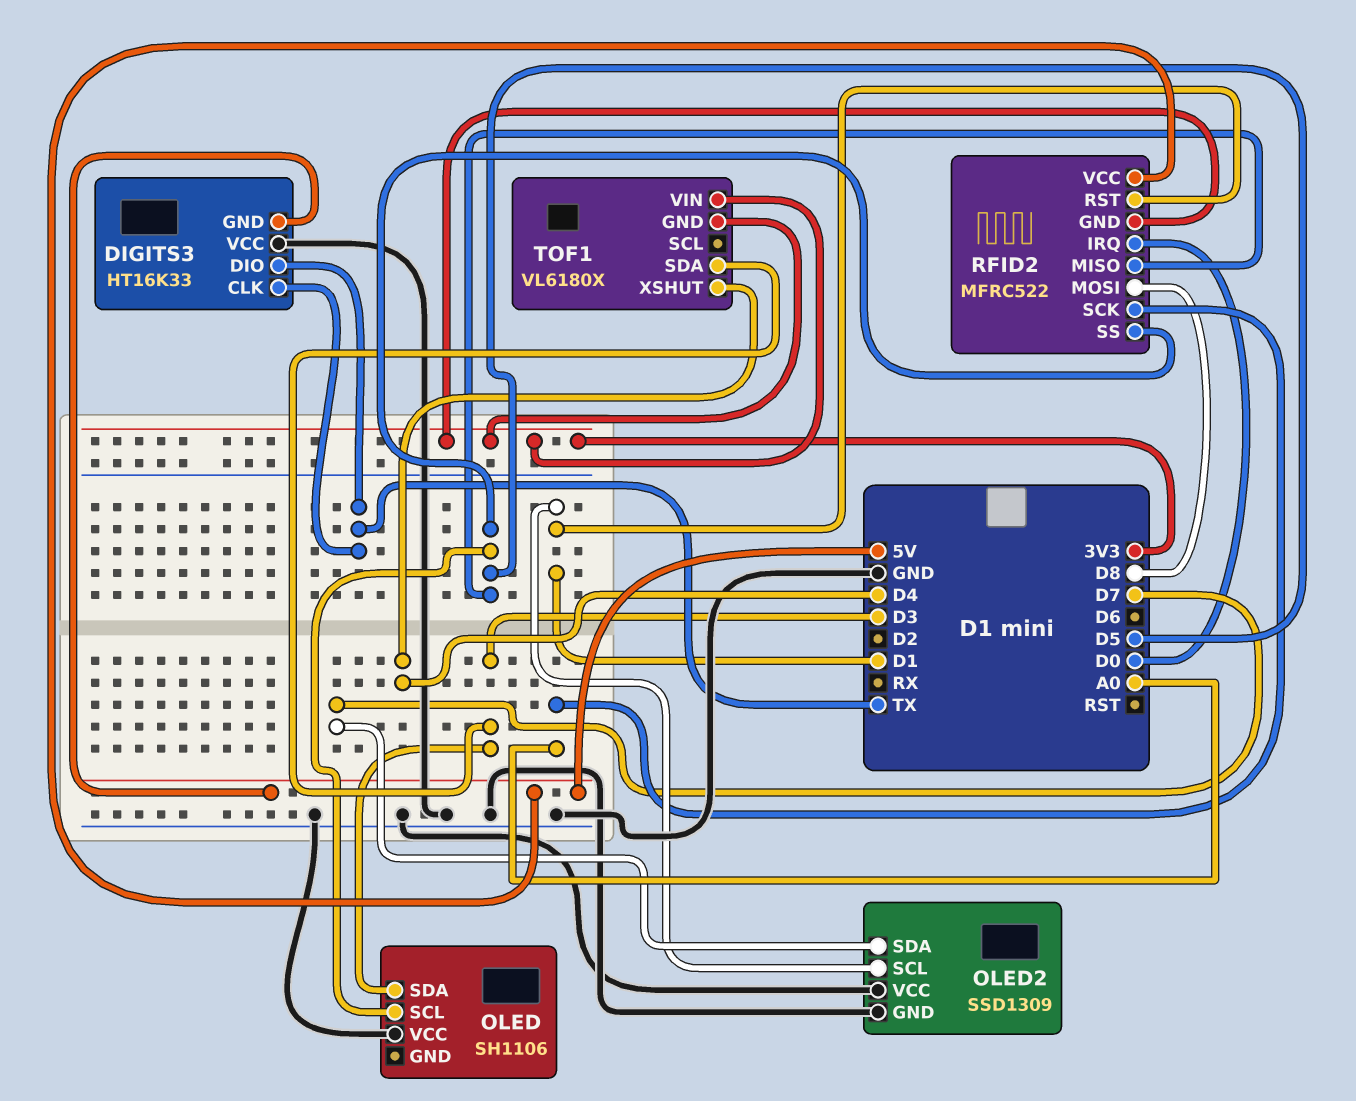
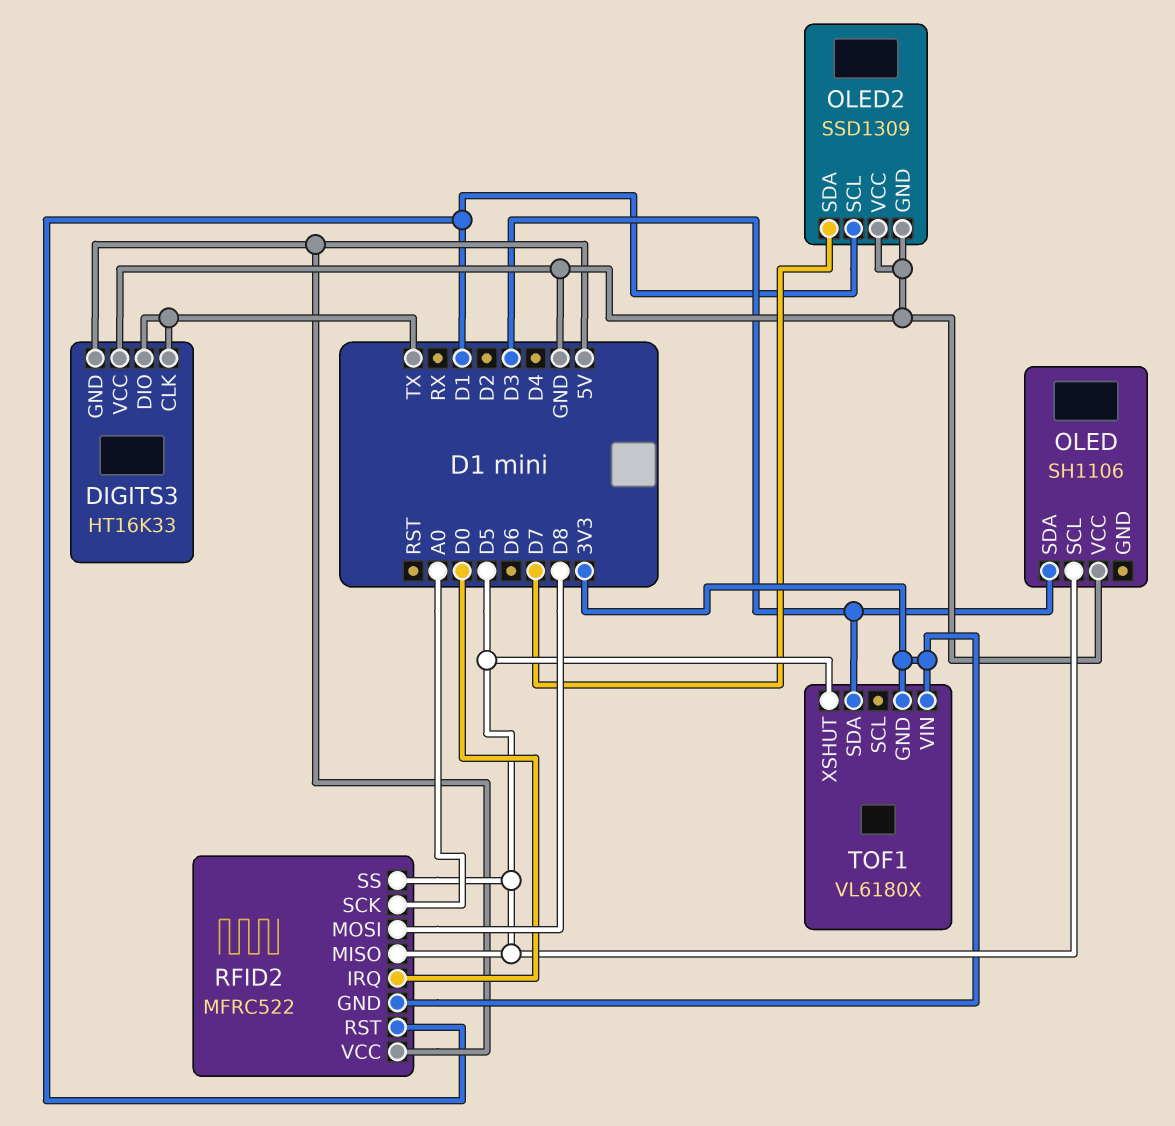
TOF1 pin XSHUT: D4 -> D5

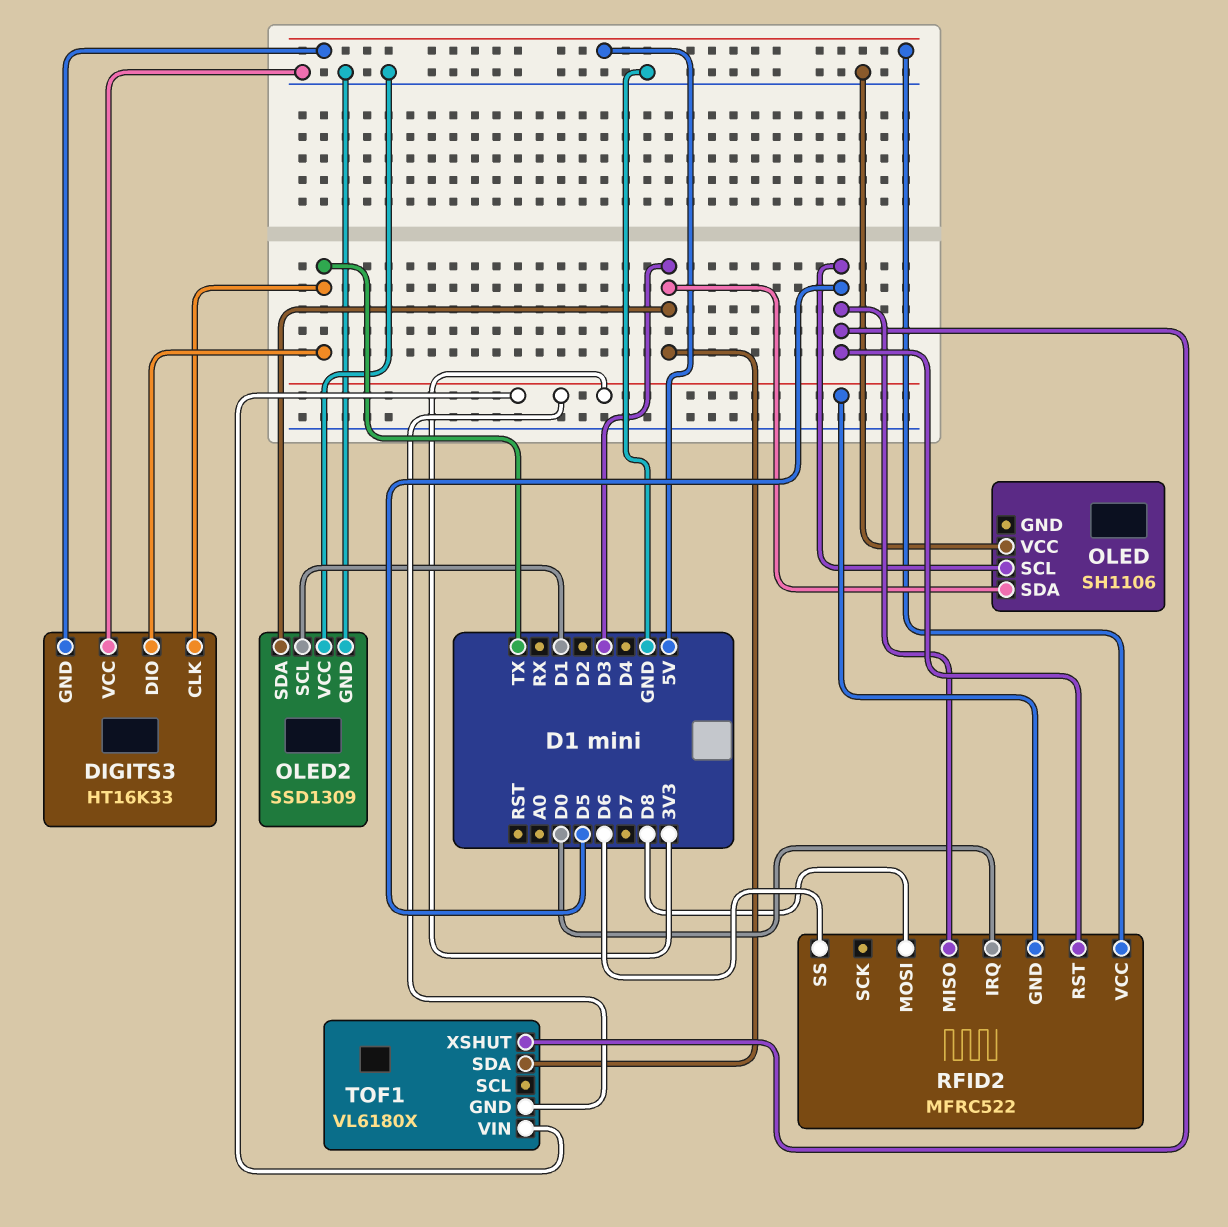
OLED2 pin SDA: D7 -> D3
RFID2 pin RST: D1 -> D5
RFID2 pin SCK: A0 -> none
RFID2 pin SS: D5 -> D6

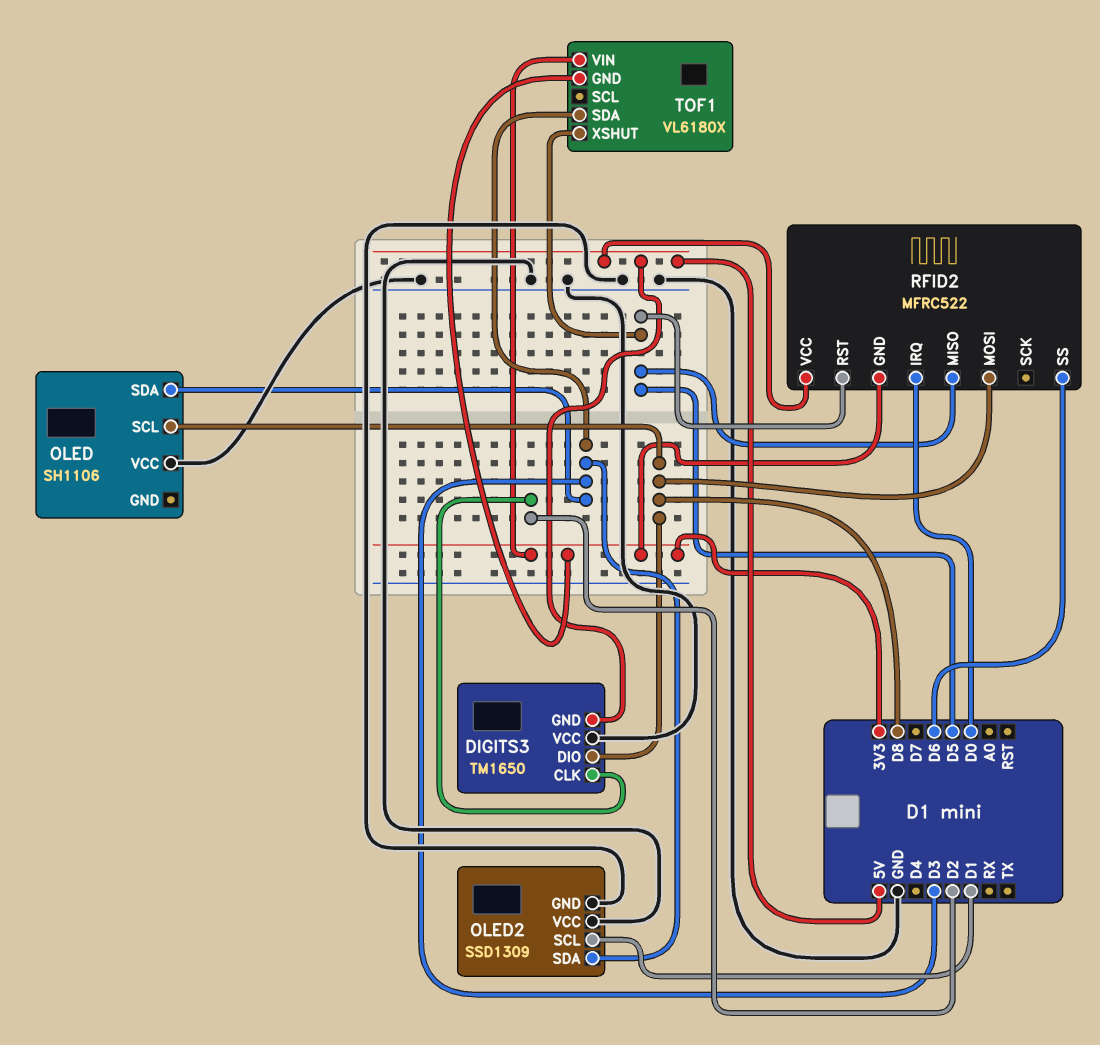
DIGITS3: HT16K33 -> TM1650
DIGITS3 pin CLK: TX -> D2
DIGITS3 pin DIO: TX -> D8
OLED pin SCL: D5 -> D8

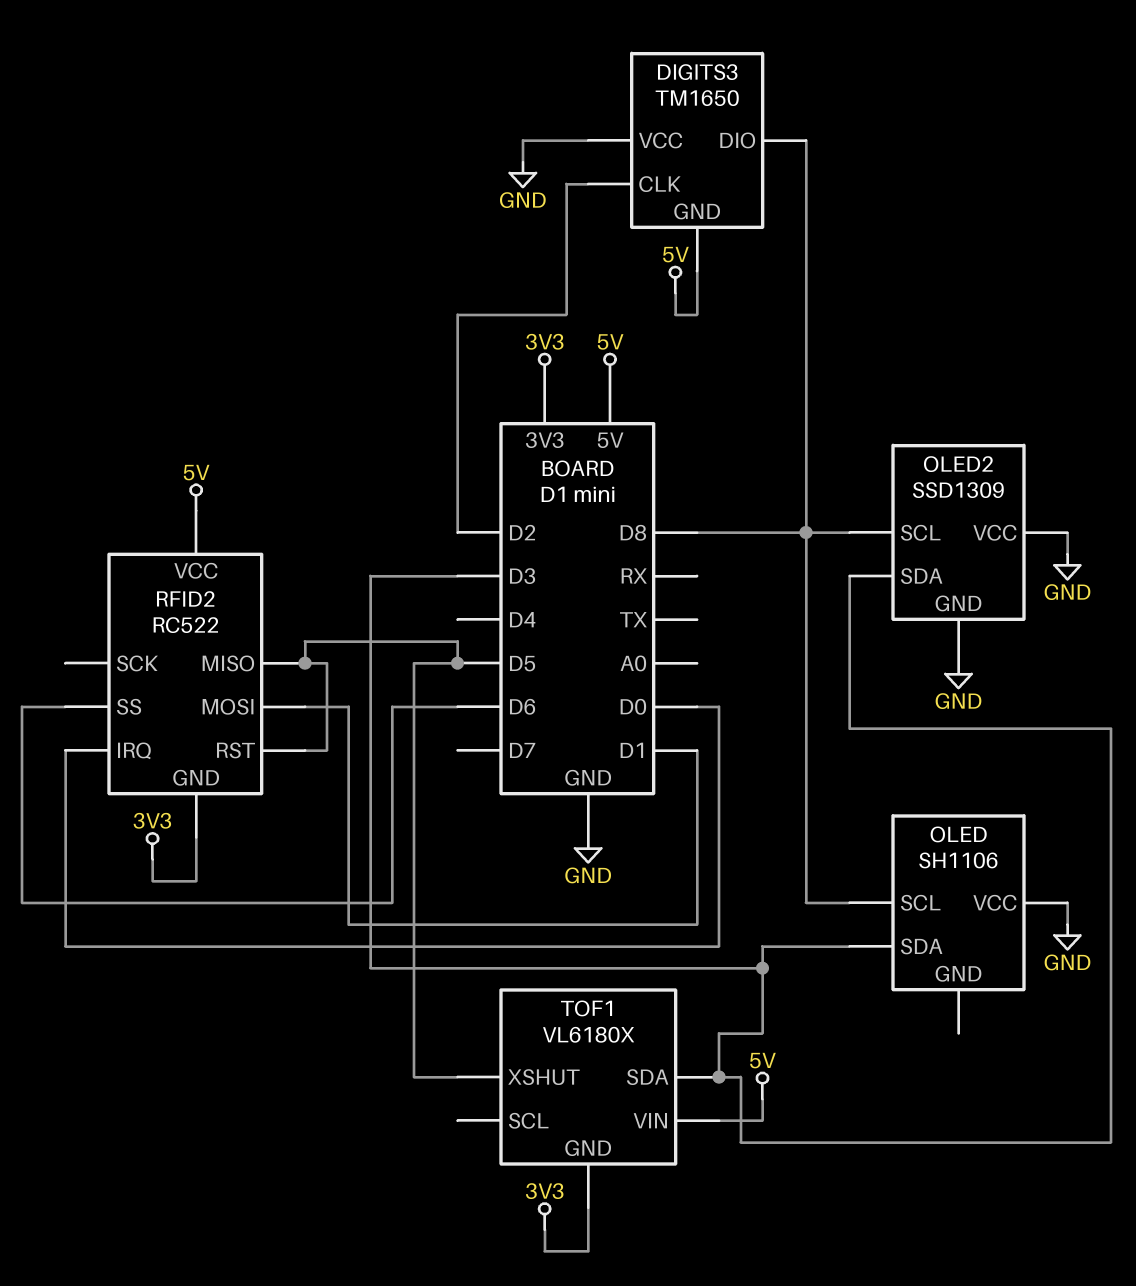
OLED2 pin SCL: D1 -> D8
RFID2: MFRC522 -> RC522
RFID2 pin MOSI: D8 -> D1
TOF1 pin VIN: 3V3 -> 5V

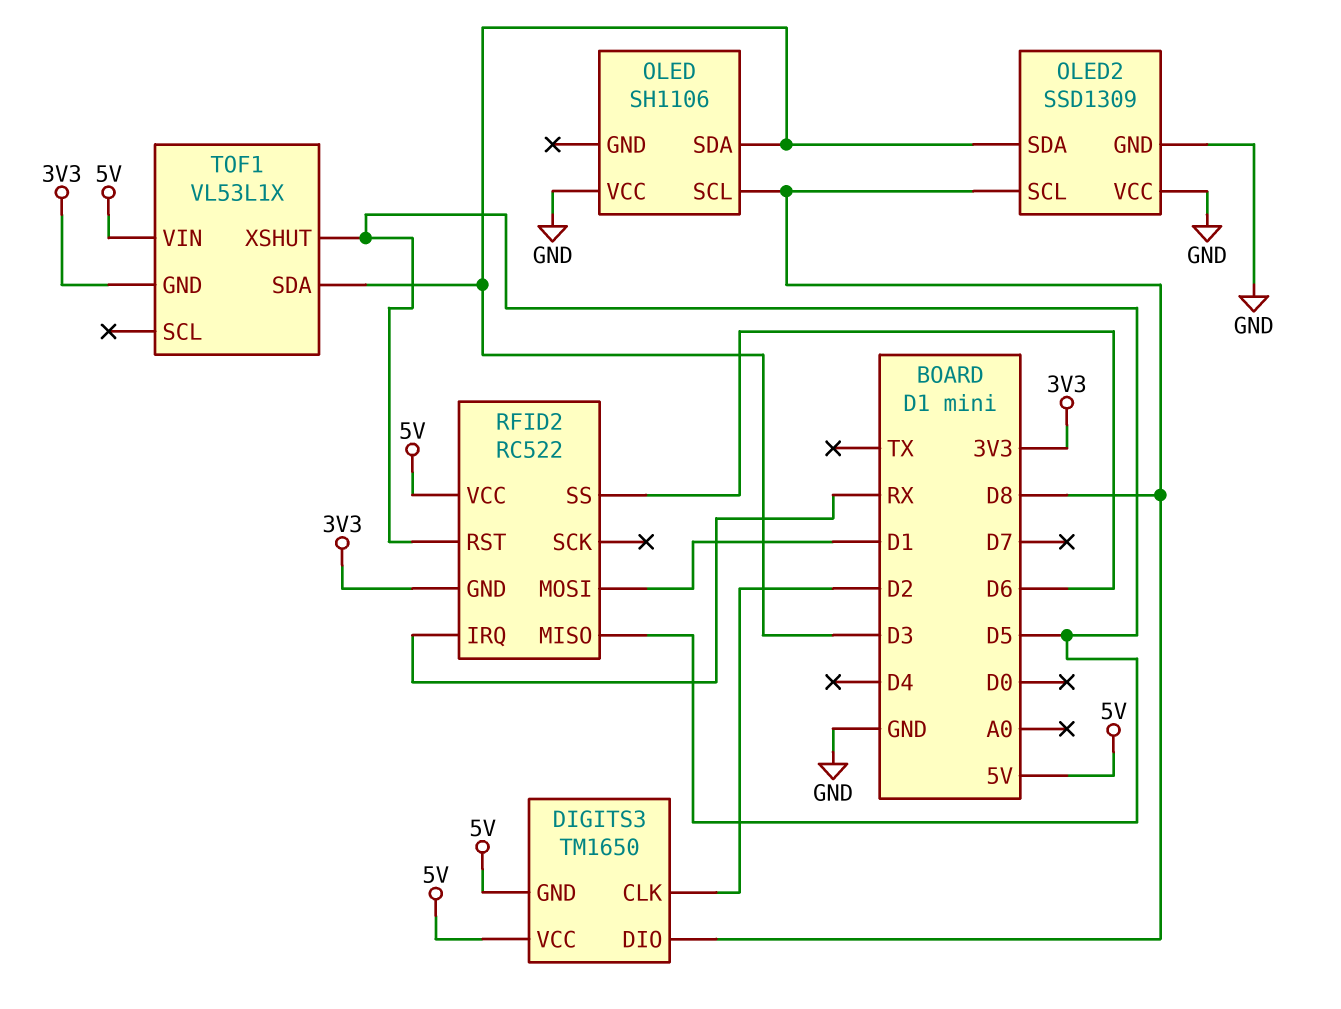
DIGITS3 pin VCC: GND -> 5V
RFID2 pin IRQ: D0 -> RX
TOF1: VL6180X -> VL53L1X

